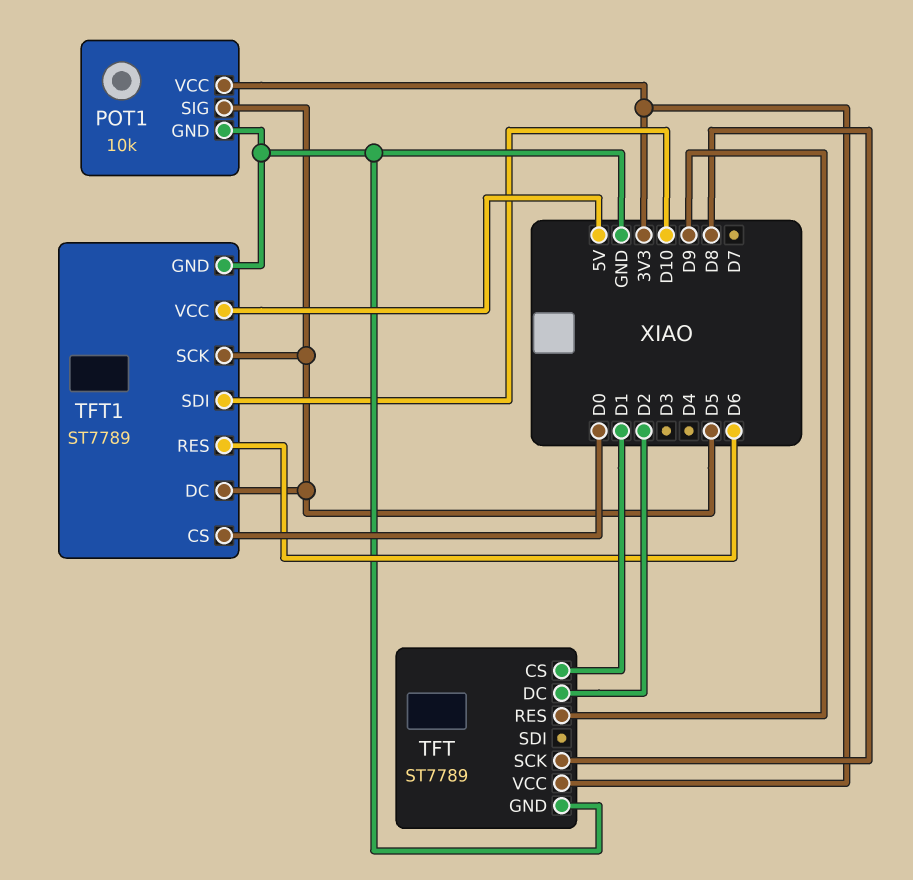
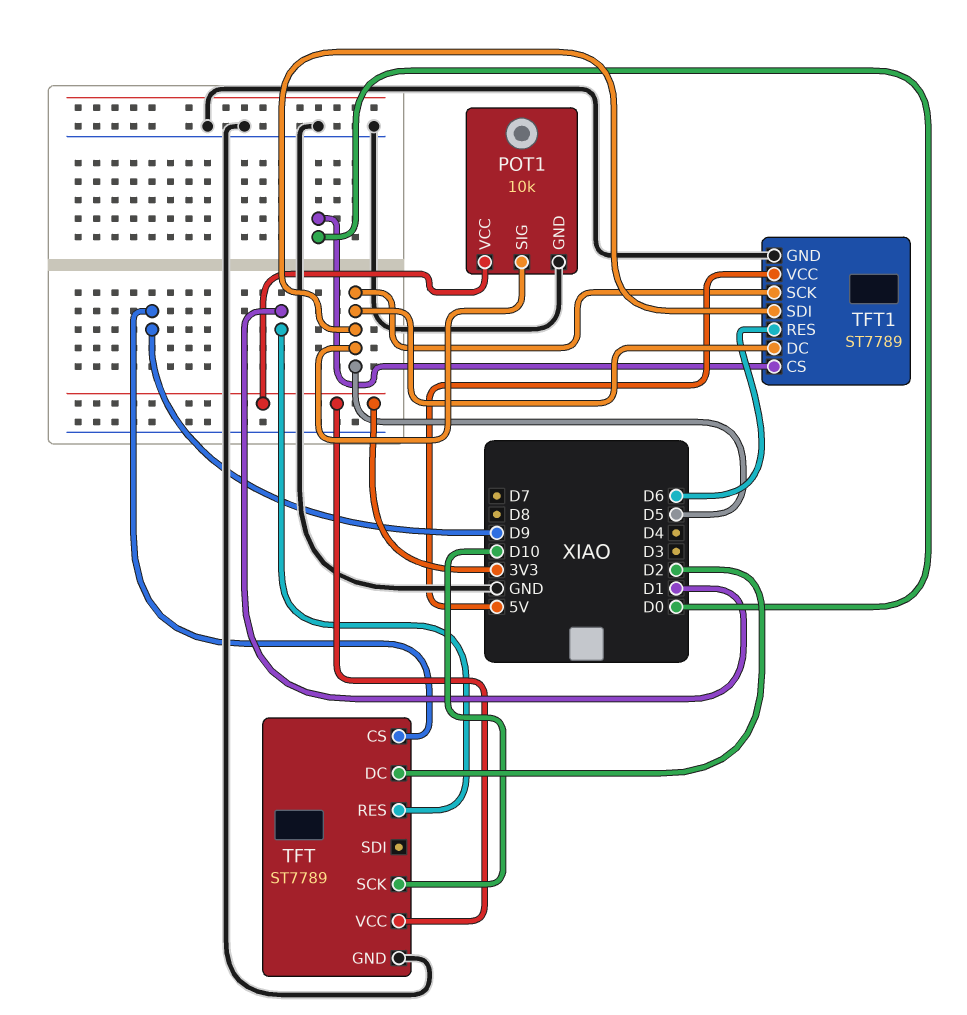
TFT pin CS: D1 -> D9
TFT pin RES: D9 -> D1
TFT pin SCK: D8 -> D10
TFT1 pin SDI: D10 -> D5

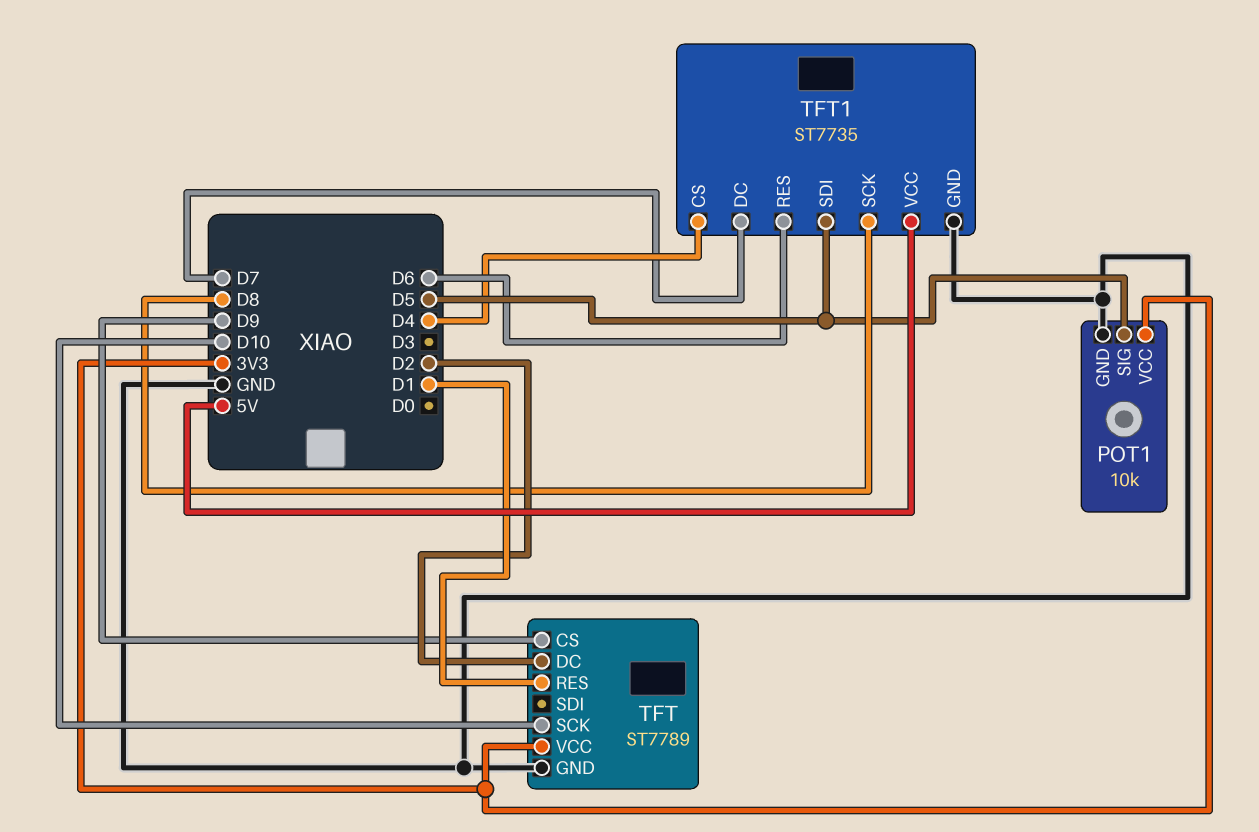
TFT1: ST7789 -> ST7735
TFT1 pin CS: D0 -> D4
TFT1 pin DC: D5 -> D7
TFT1 pin SCK: D5 -> D8

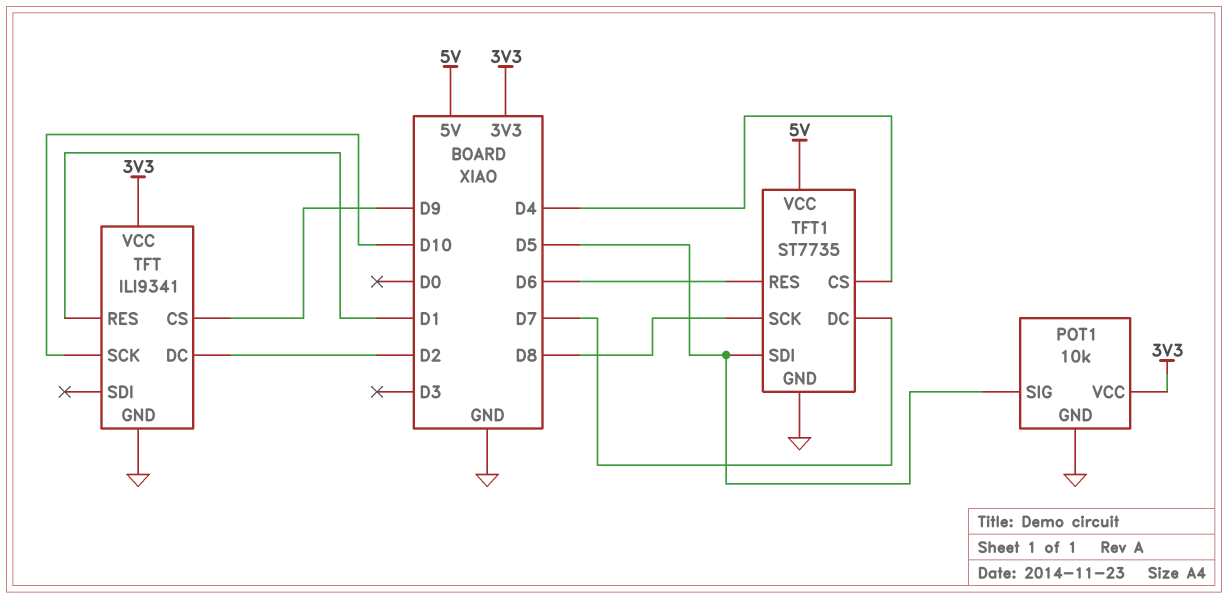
TFT: ST7789 -> ILI9341

